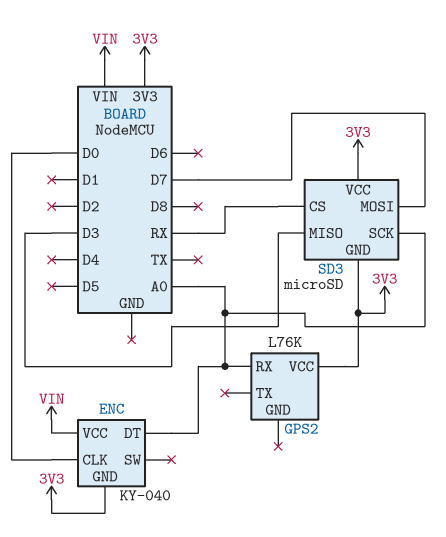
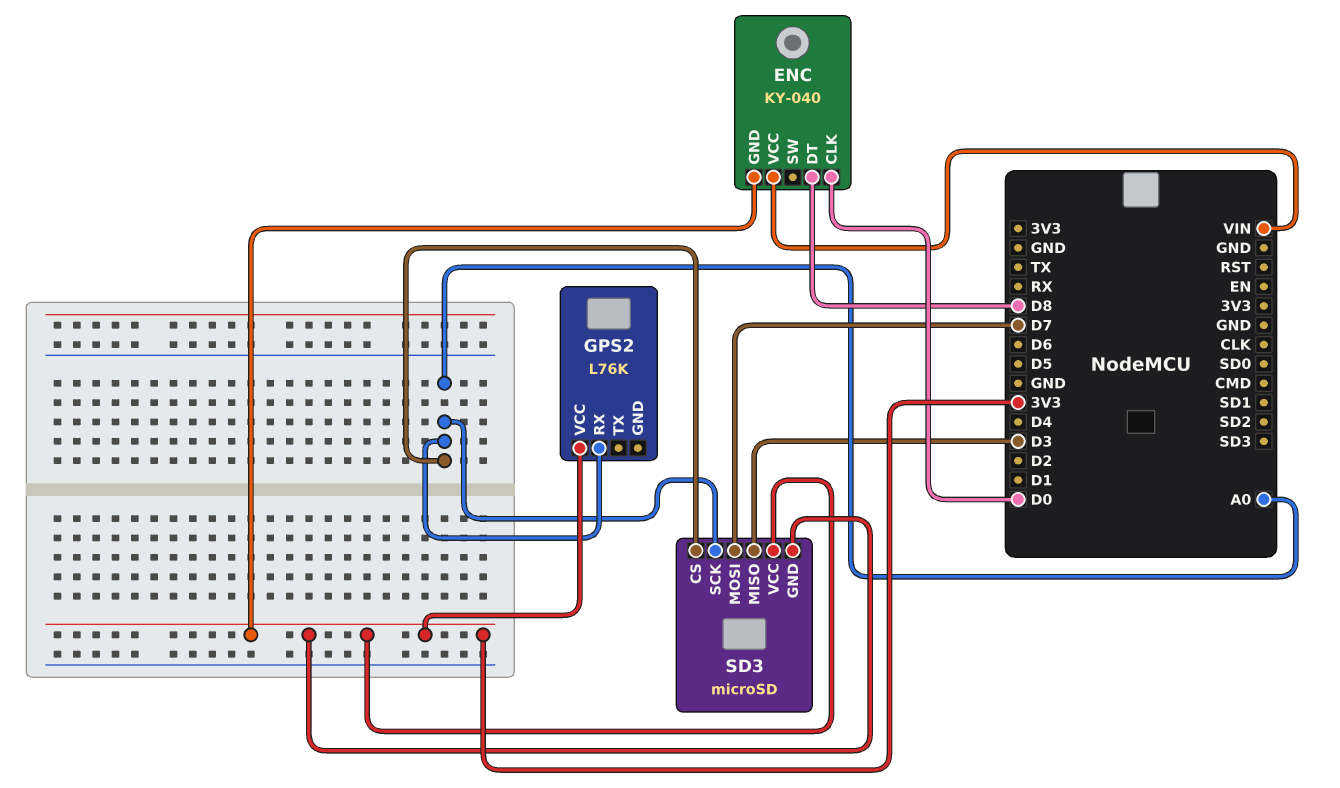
ENC pin DT: A0 -> D8
SD3 pin CS: RX -> A0

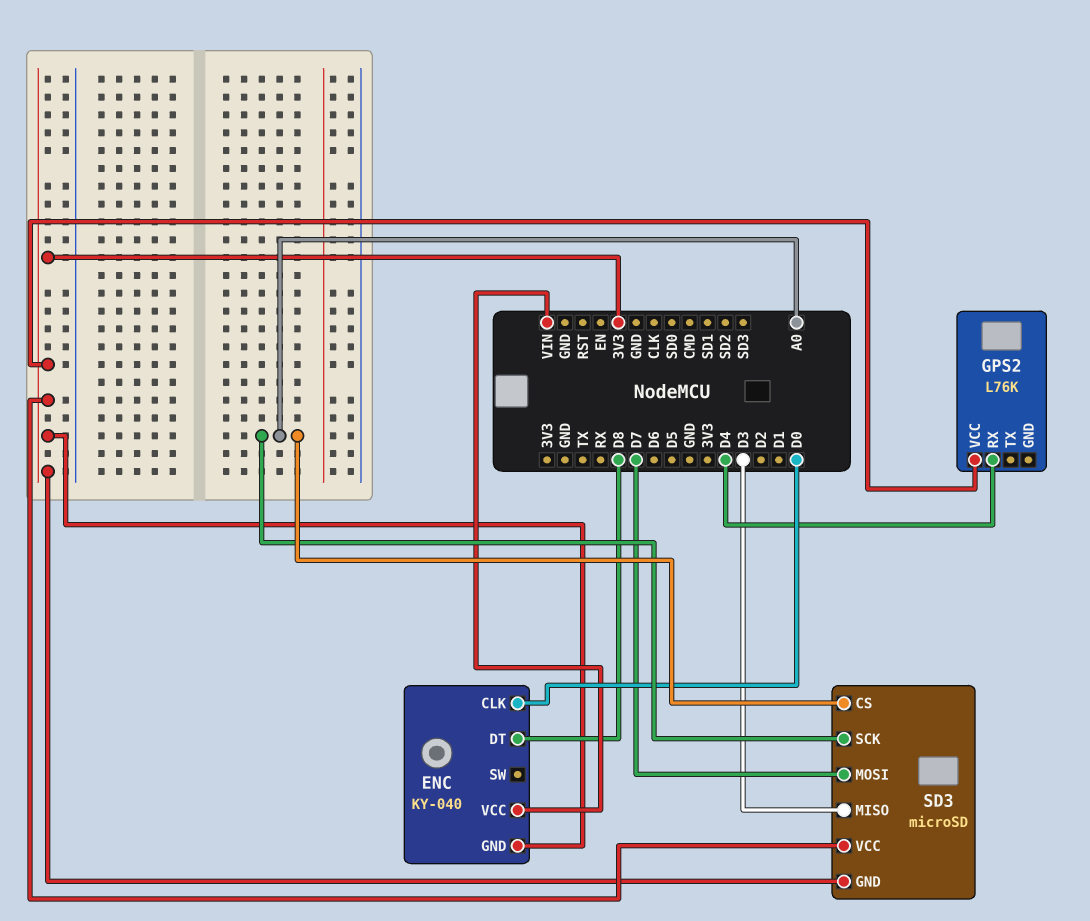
GPS2 pin RX: A0 -> D4

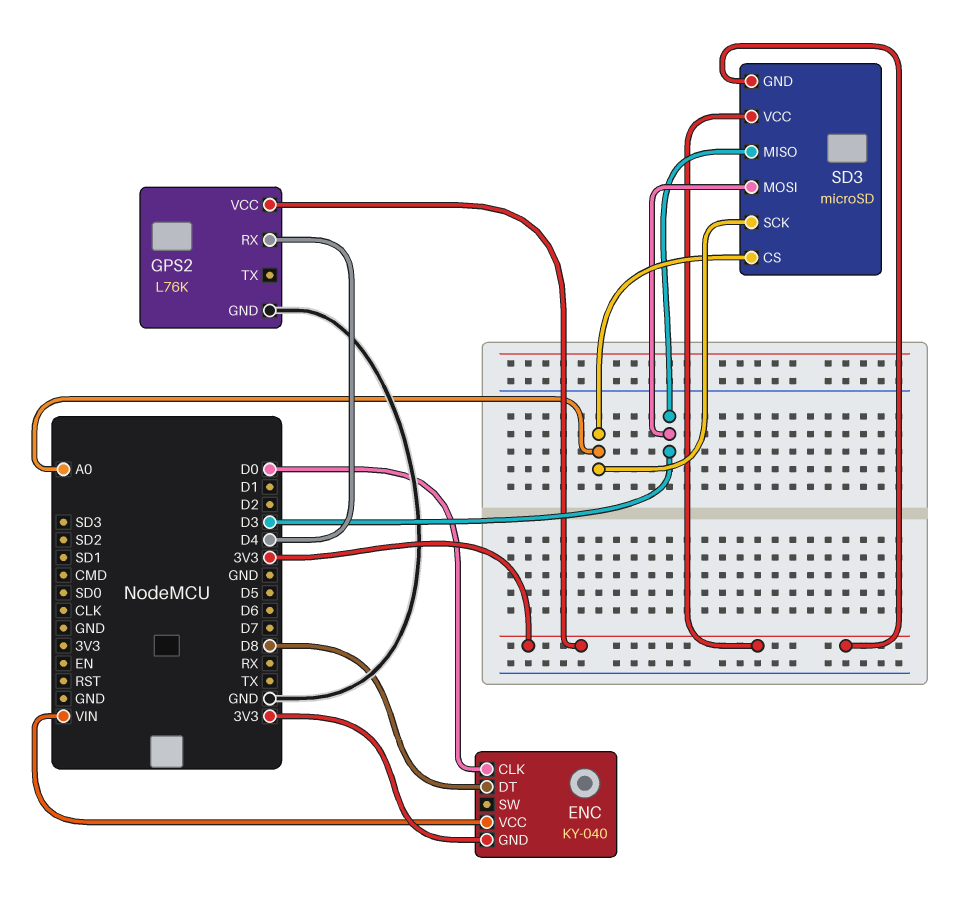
GPS2 pin GND: none -> GND
SD3 pin MOSI: D7 -> D3

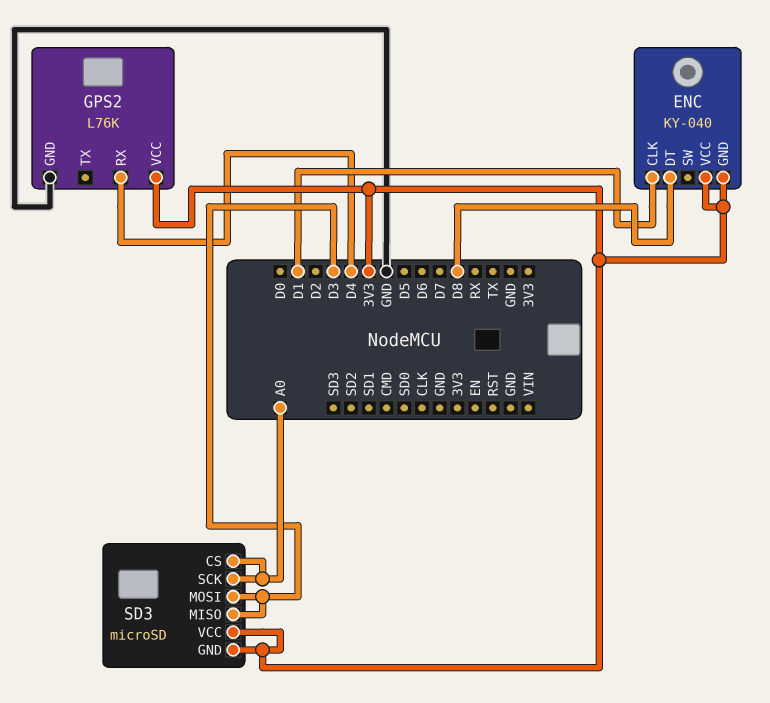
ENC pin CLK: D0 -> D1
ENC pin VCC: VIN -> 3V3

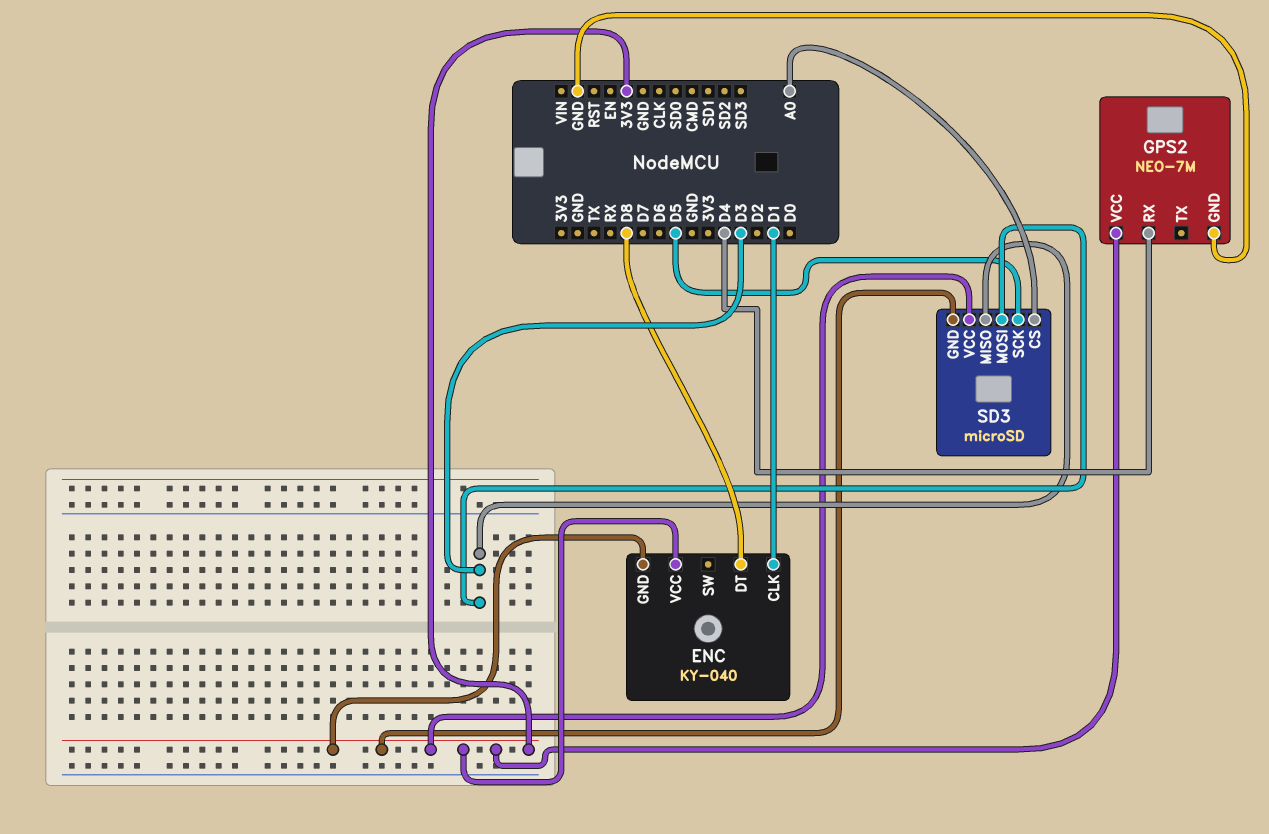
GPS2: L76K -> NEO-7M
SD3 pin SCK: A0 -> D5

